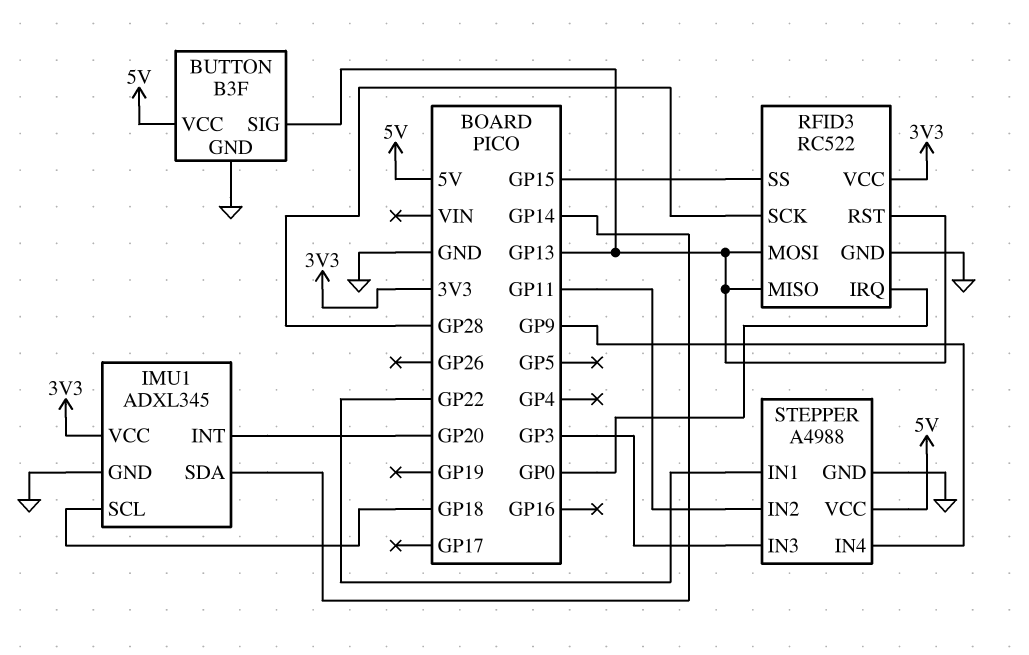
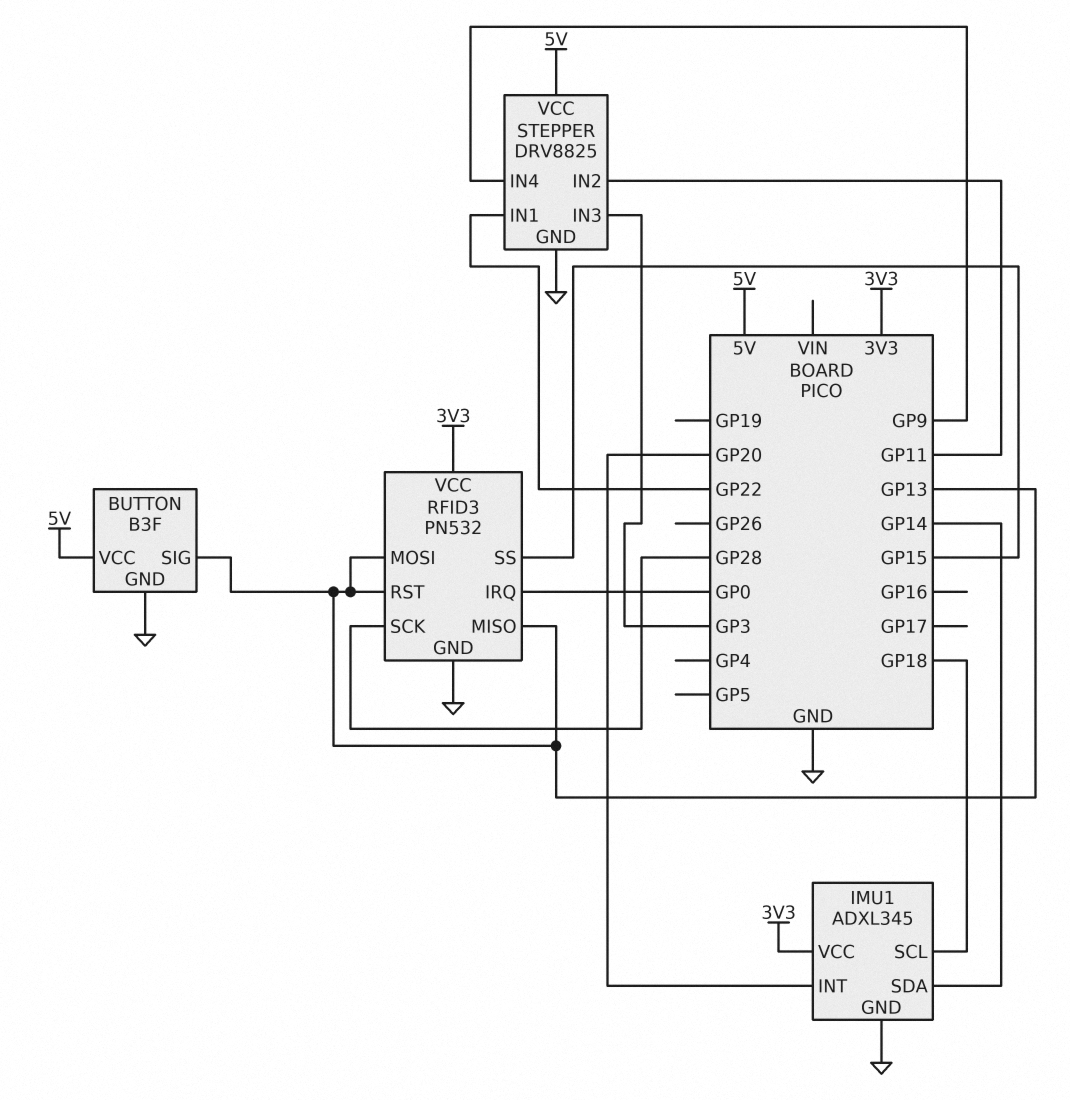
RFID3: RC522 -> PN532
STEPPER: A4988 -> DRV8825

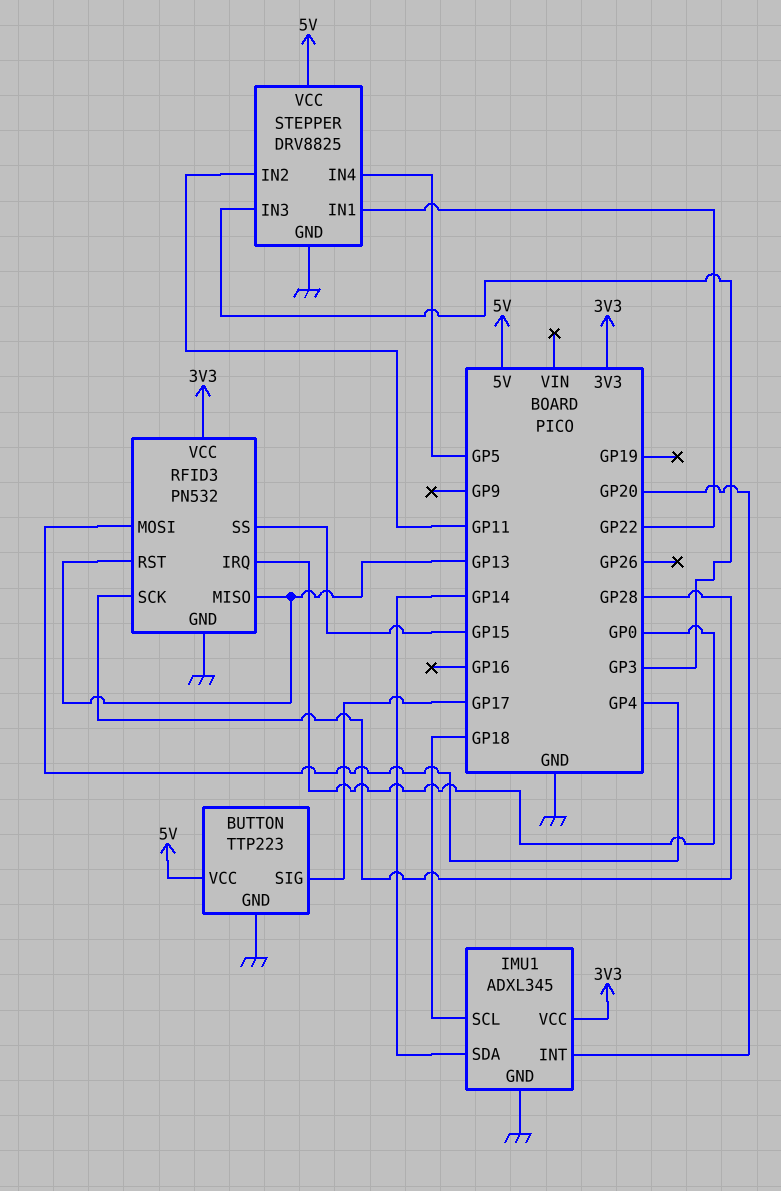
BUTTON: B3F -> TTP223
BUTTON pin SIG: GP13 -> GP17
RFID3 pin MOSI: GP13 -> GP4
STEPPER pin IN4: GP9 -> GP5

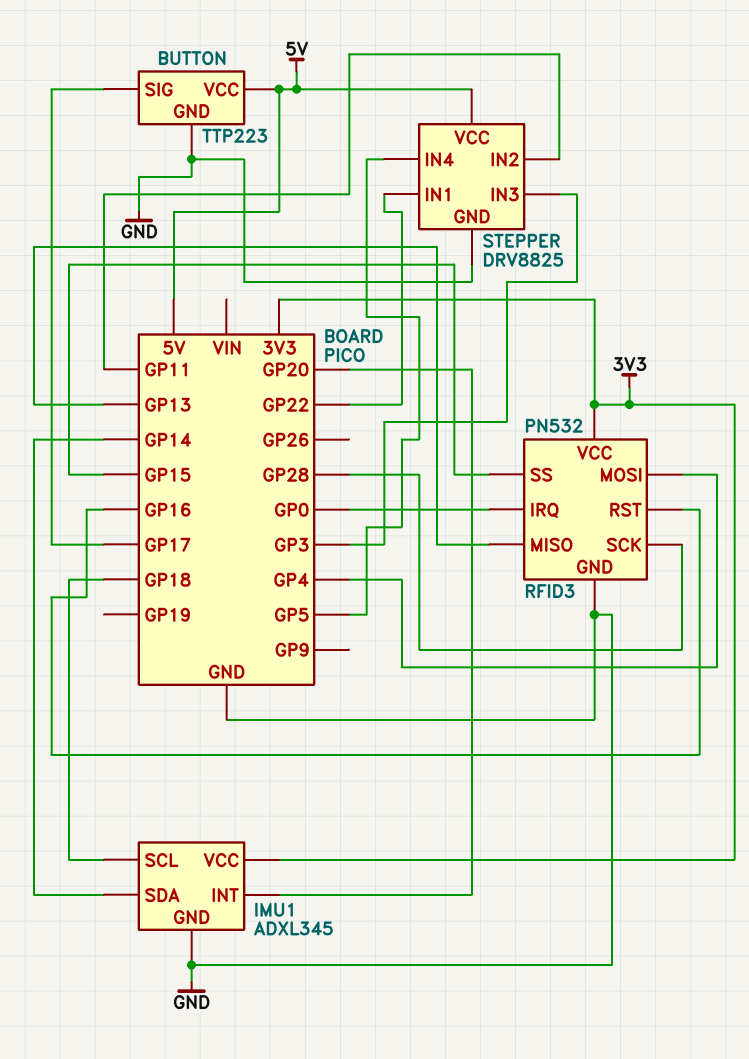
RFID3 pin RST: GP13 -> GP16

